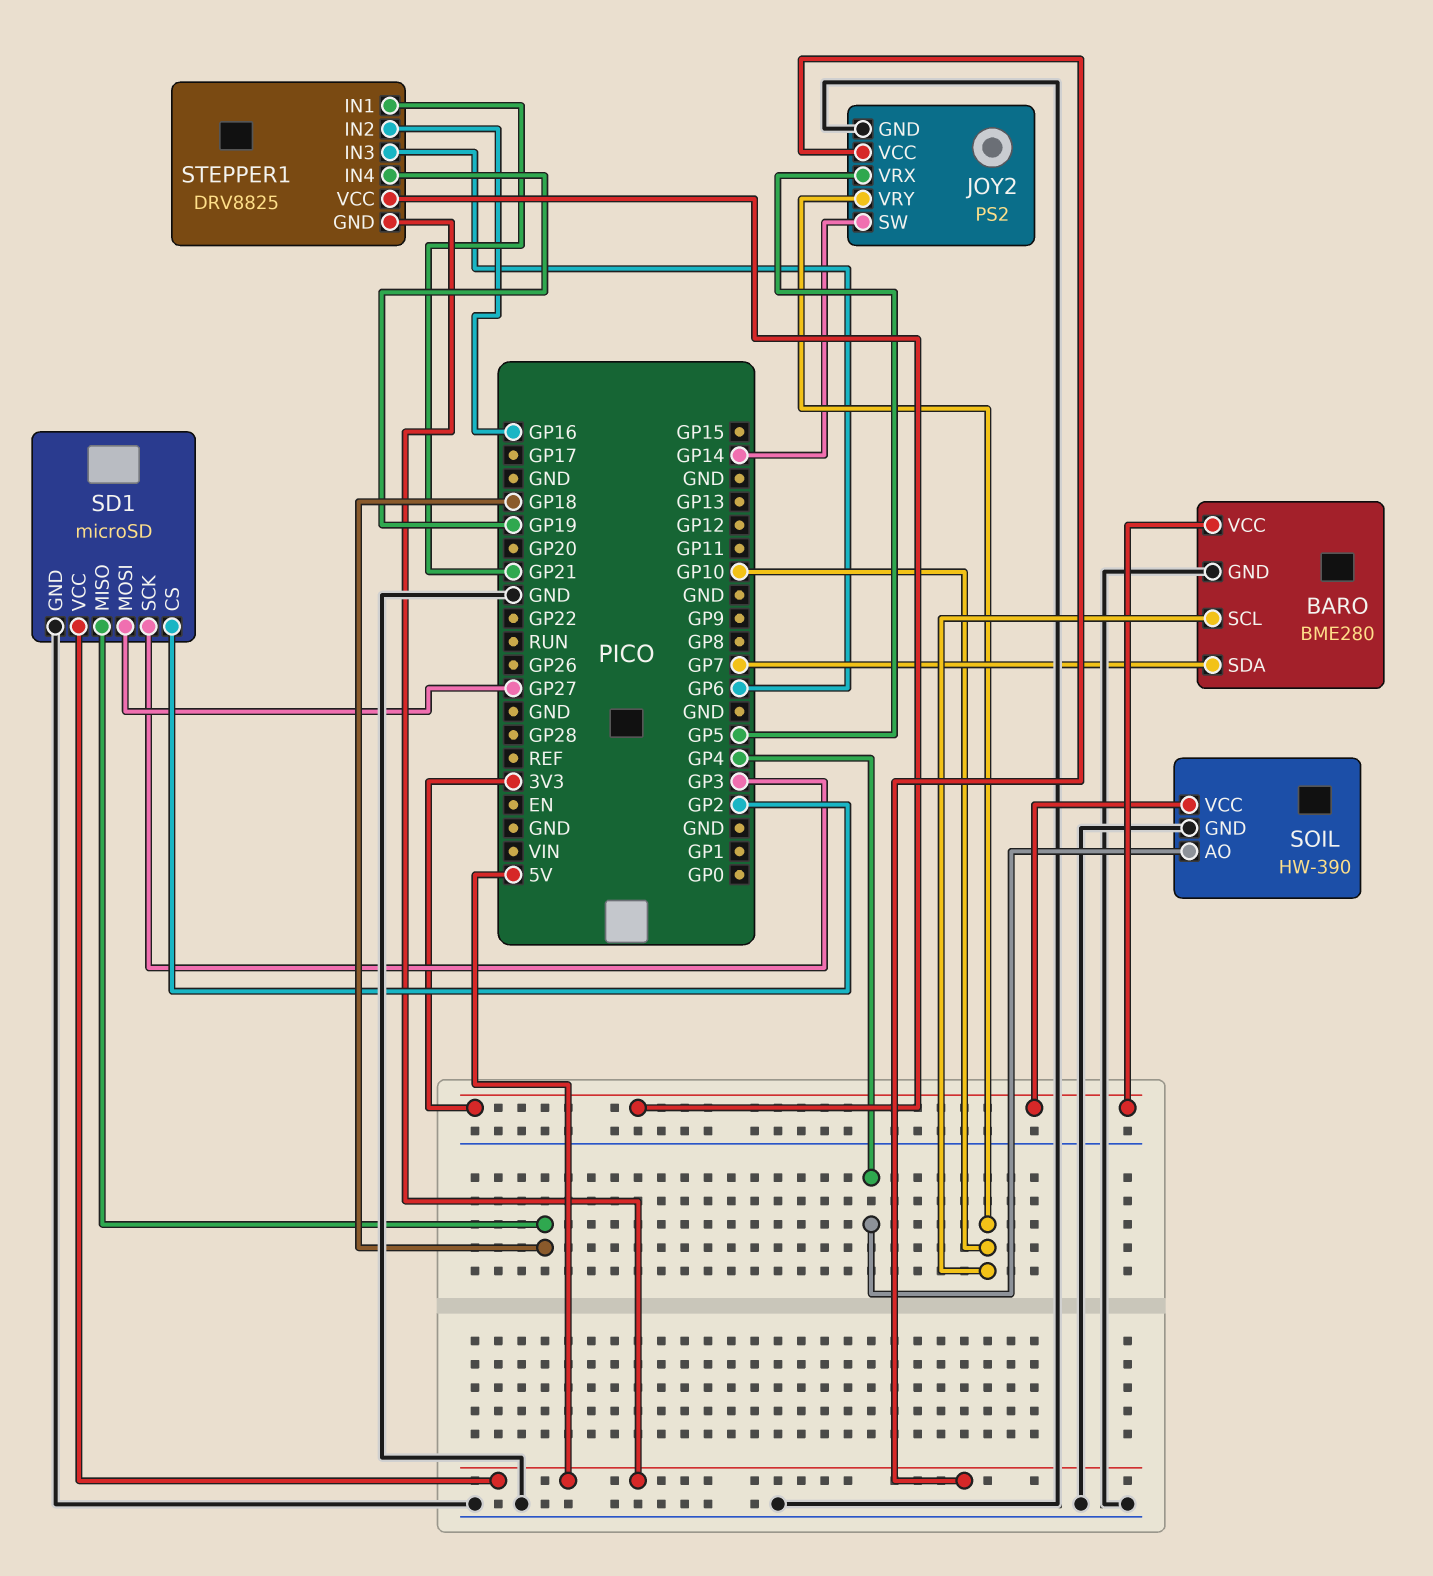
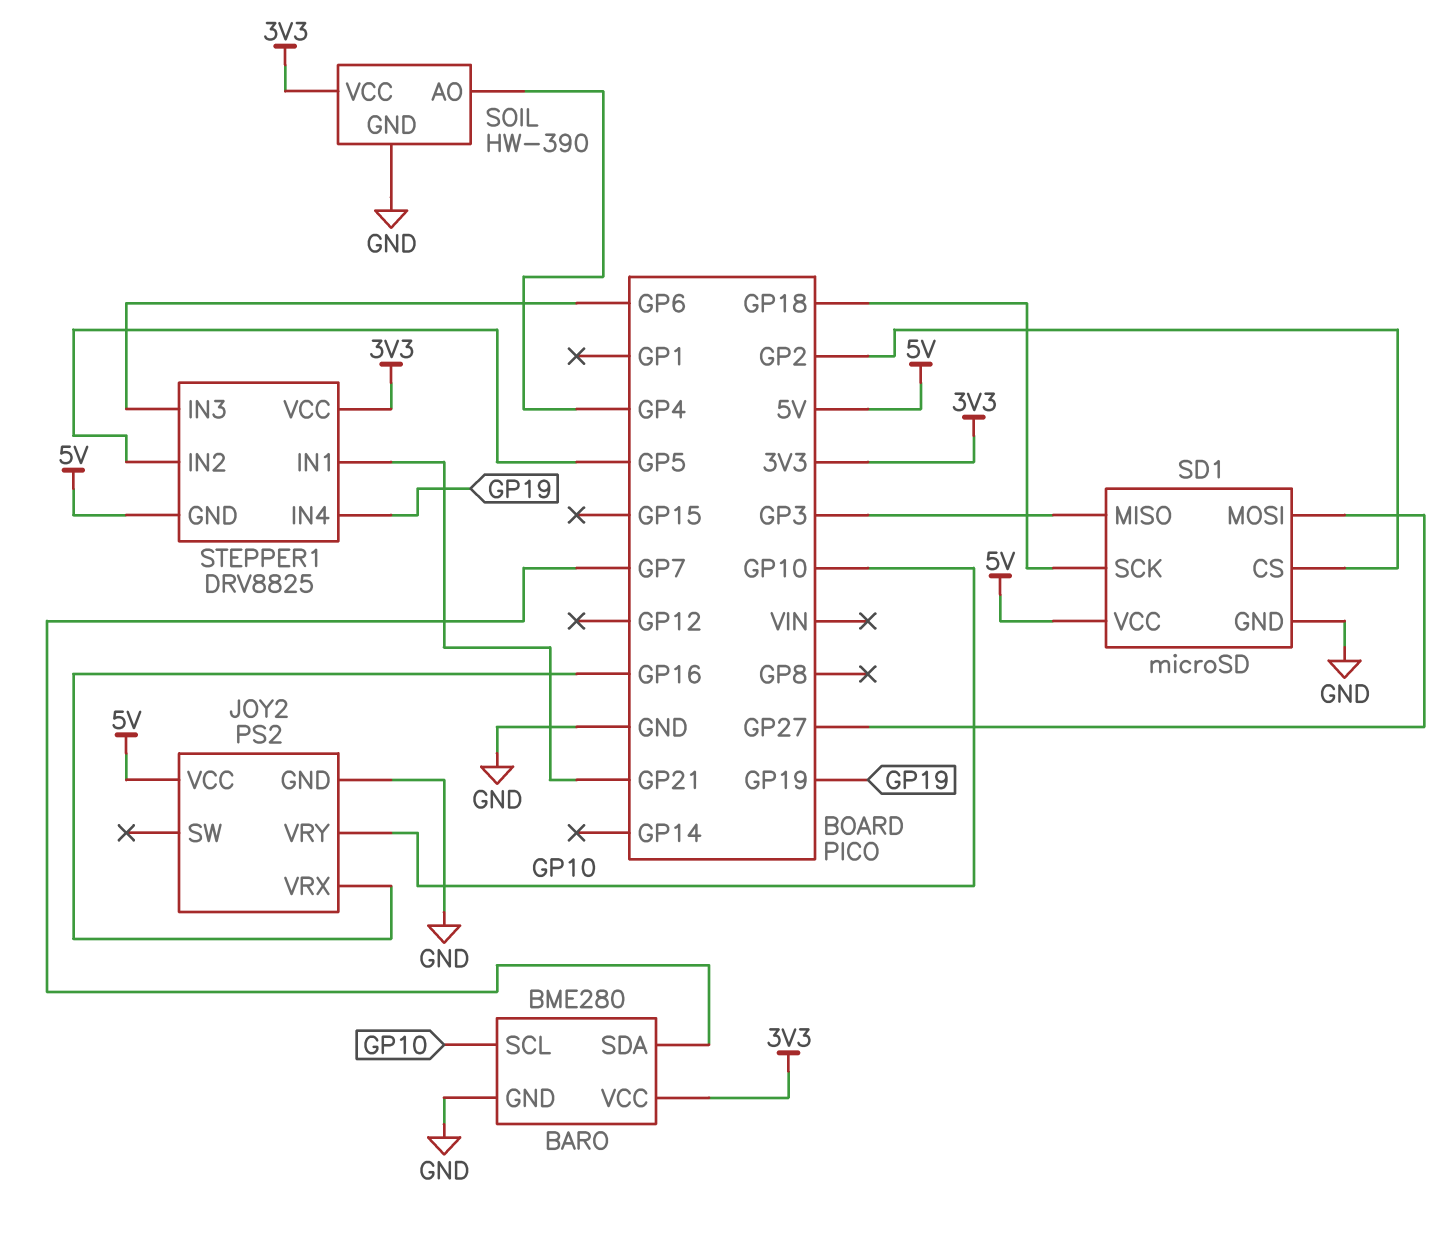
JOY2 pin SW: GP14 -> none
JOY2 pin VRX: GP5 -> GP16
SD1 pin MISO: GP18 -> GP3
SD1 pin SCK: GP3 -> GP18
STEPPER1 pin IN2: GP16 -> GP5

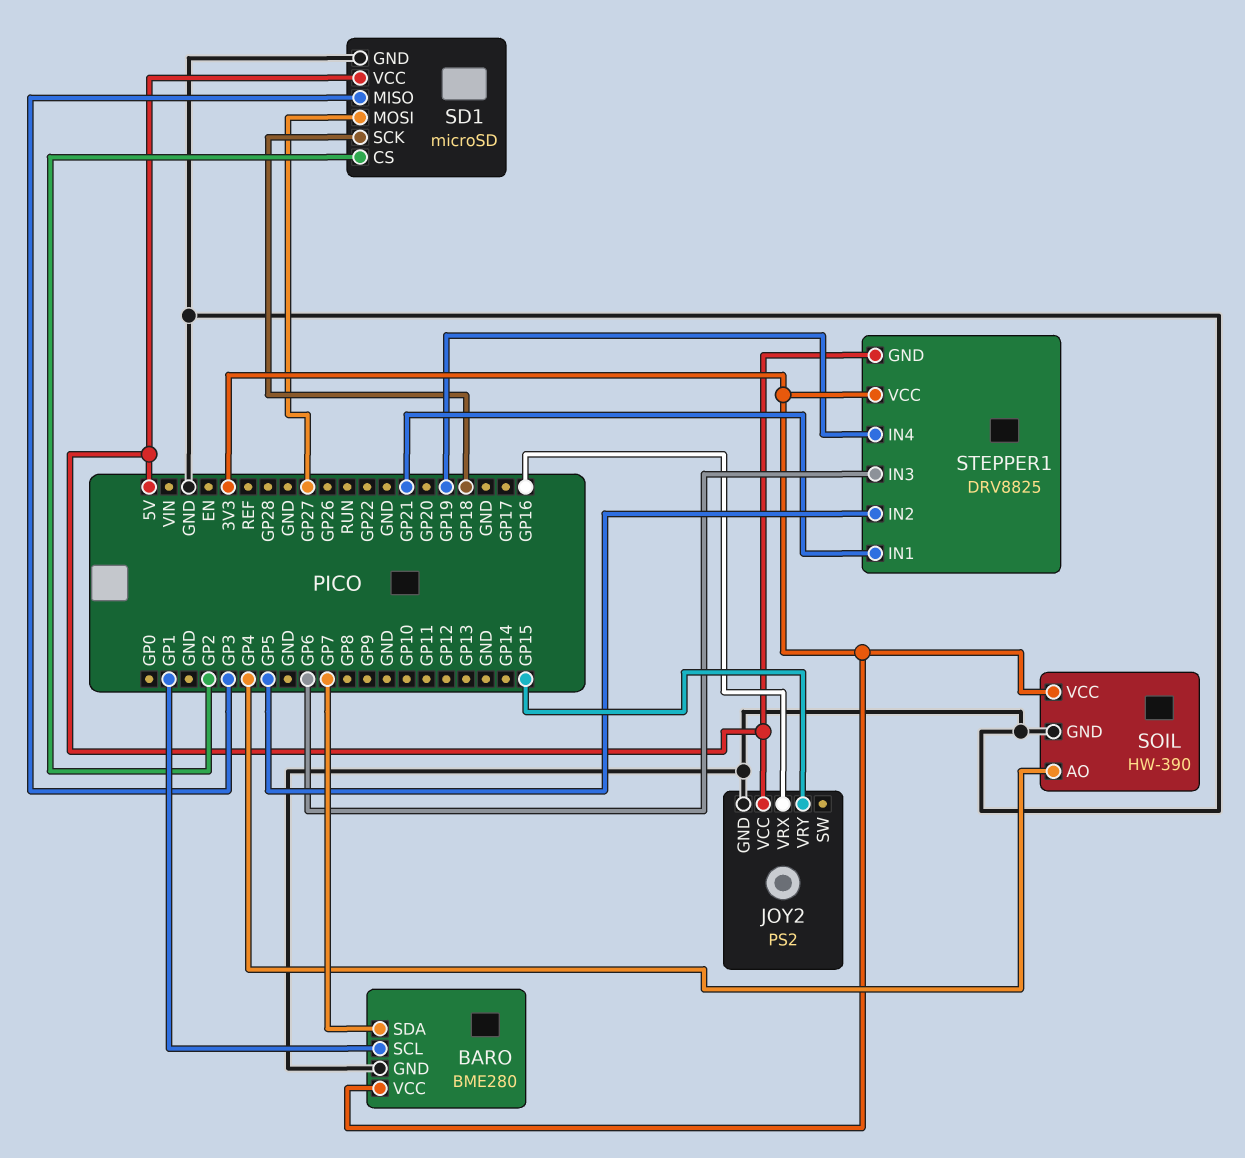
BARO pin SCL: GP10 -> GP1
JOY2 pin VRY: GP10 -> GP15

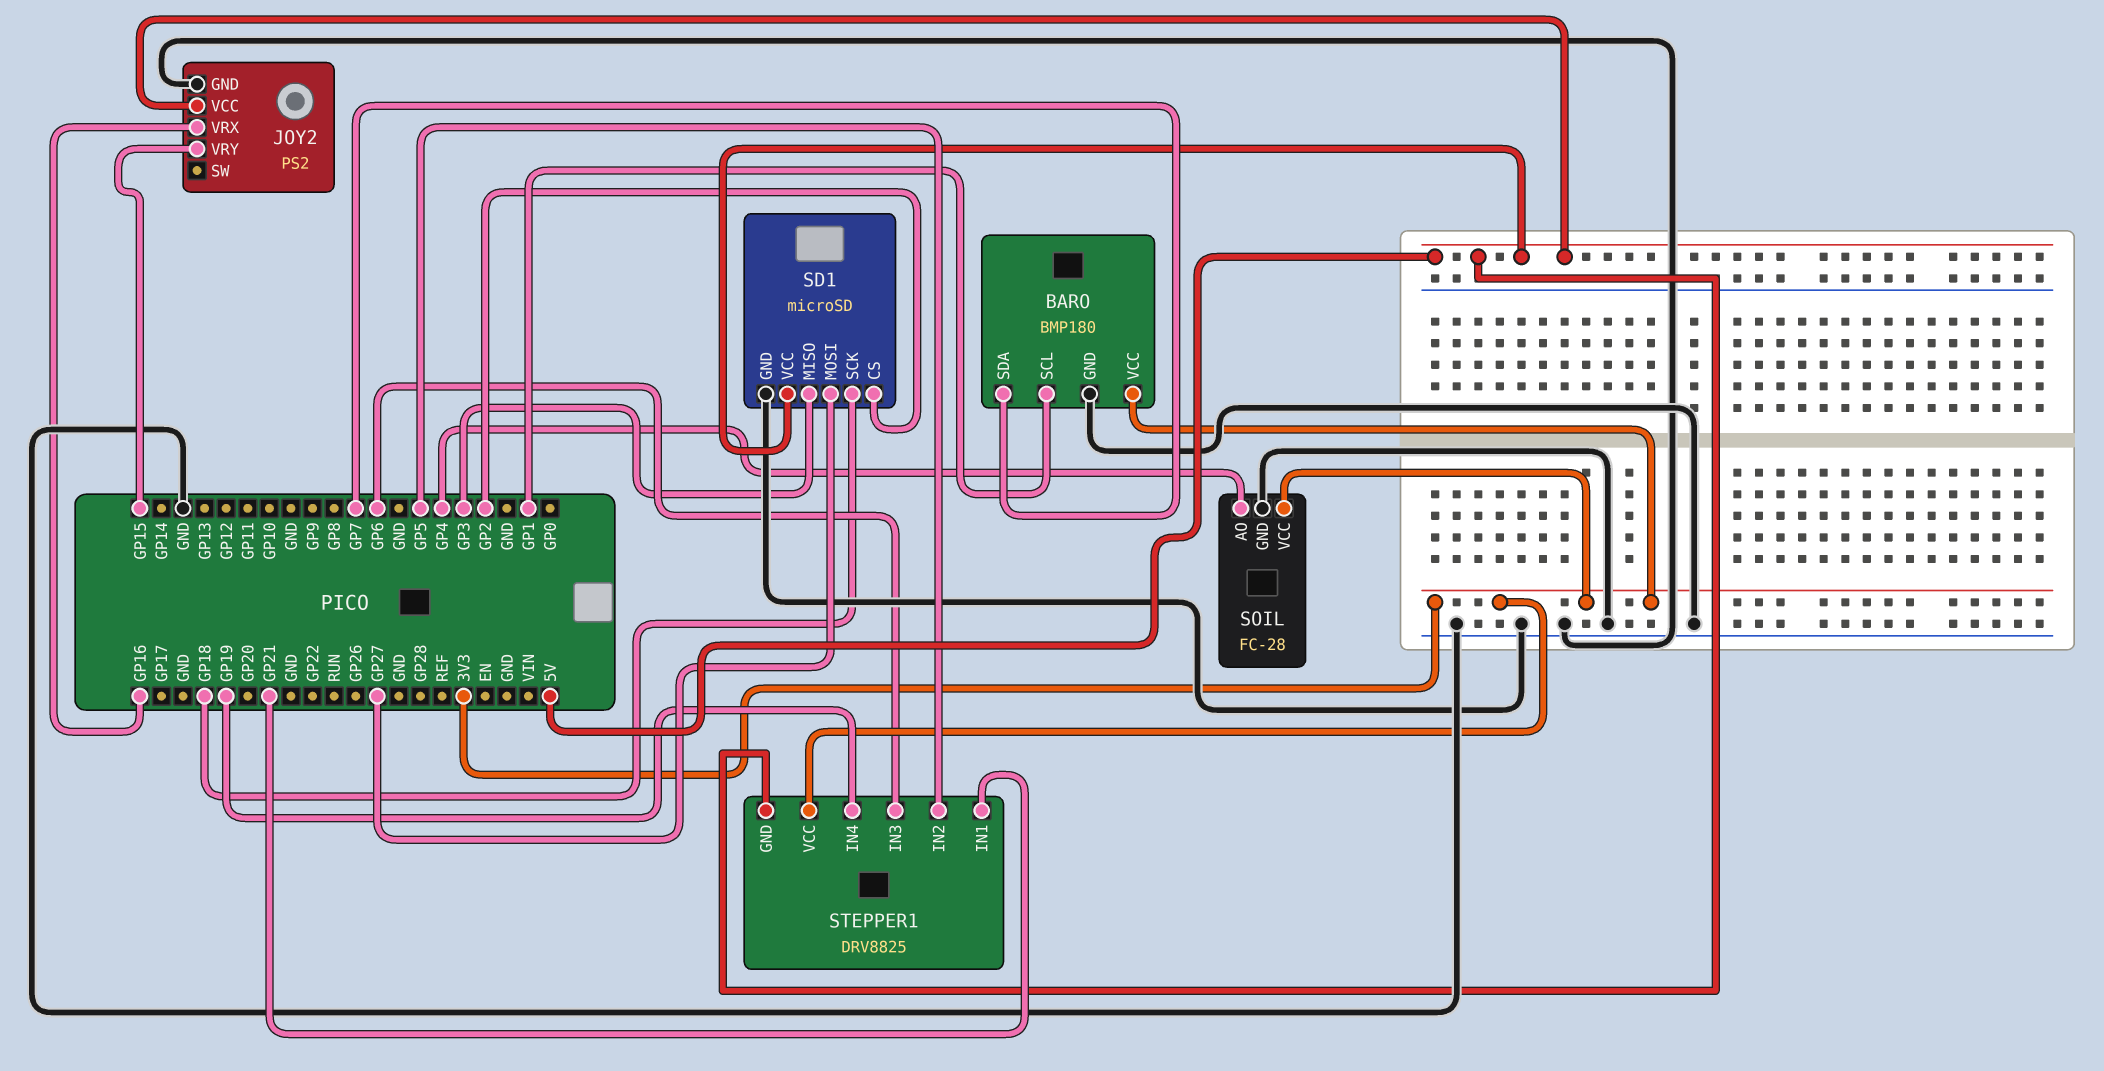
BARO: BME280 -> BMP180
SOIL: HW-390 -> FC-28

